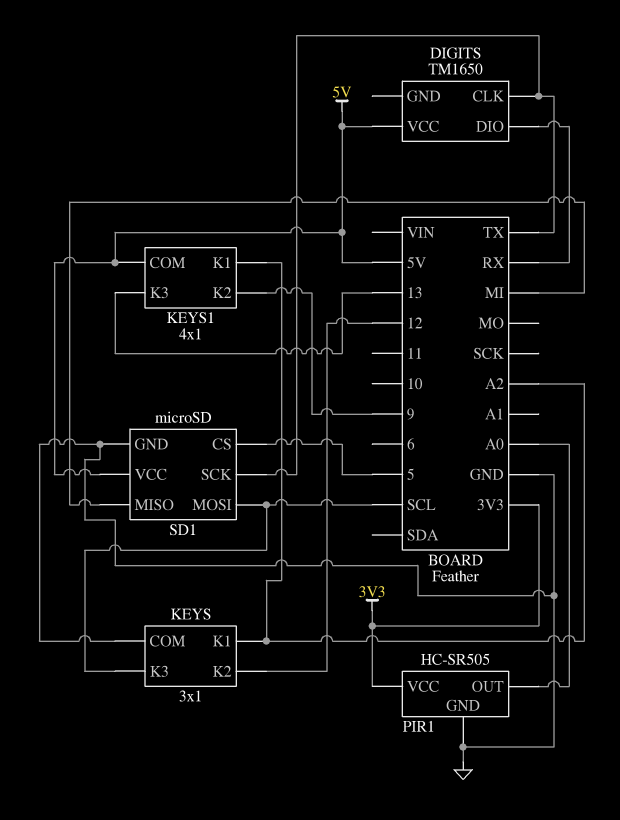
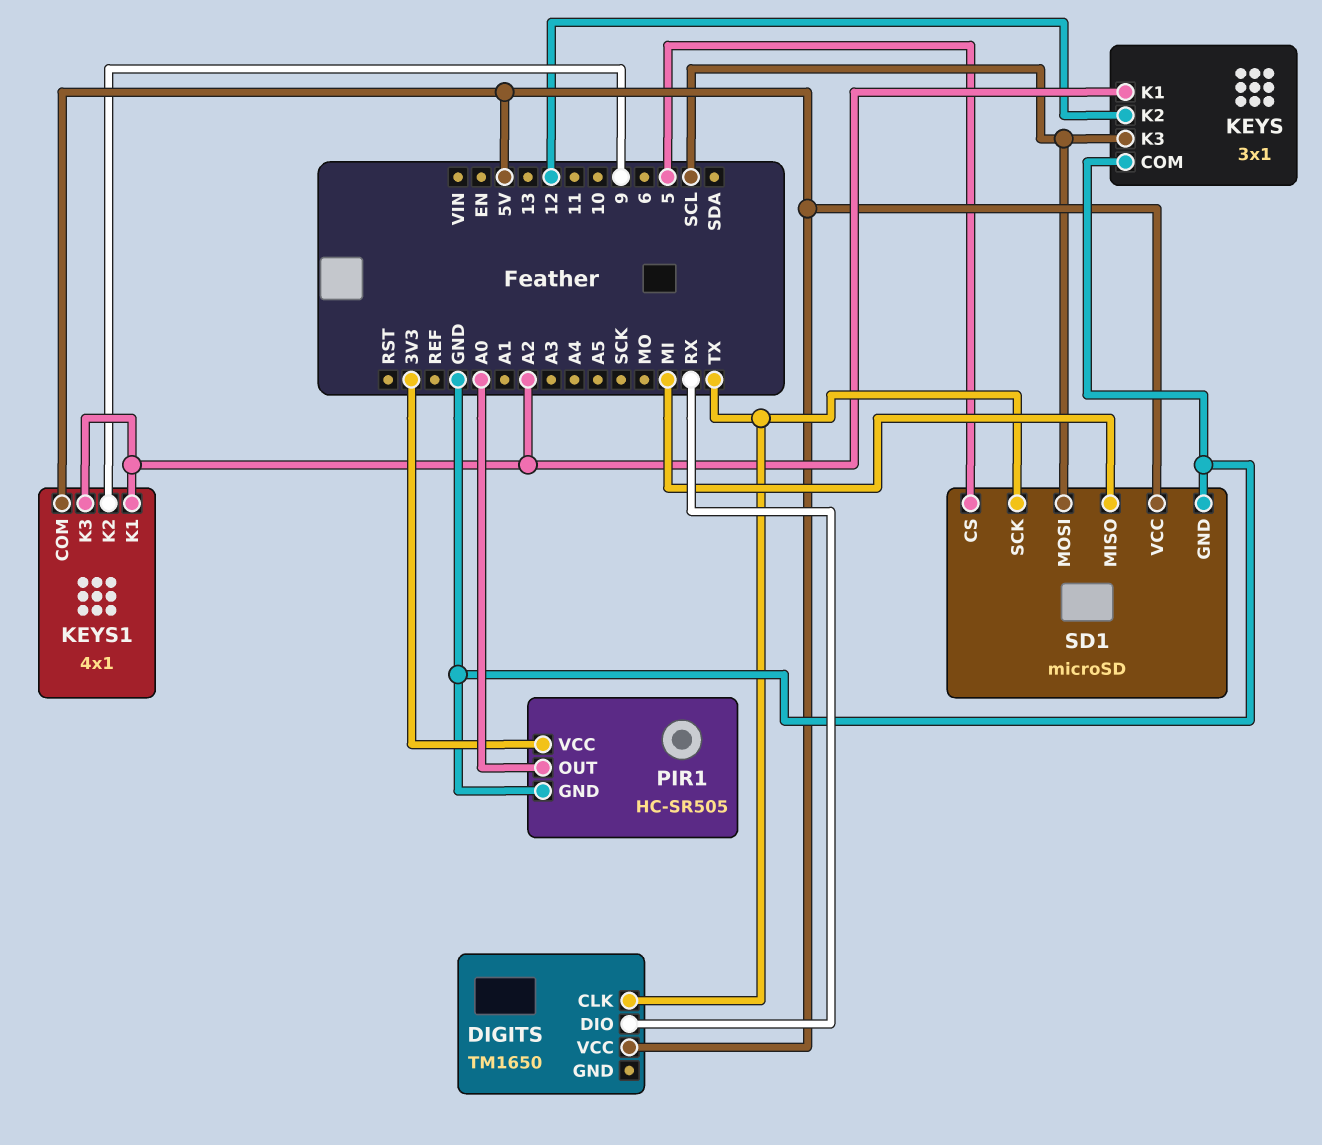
KEYS1 pin K3: 13 -> A2

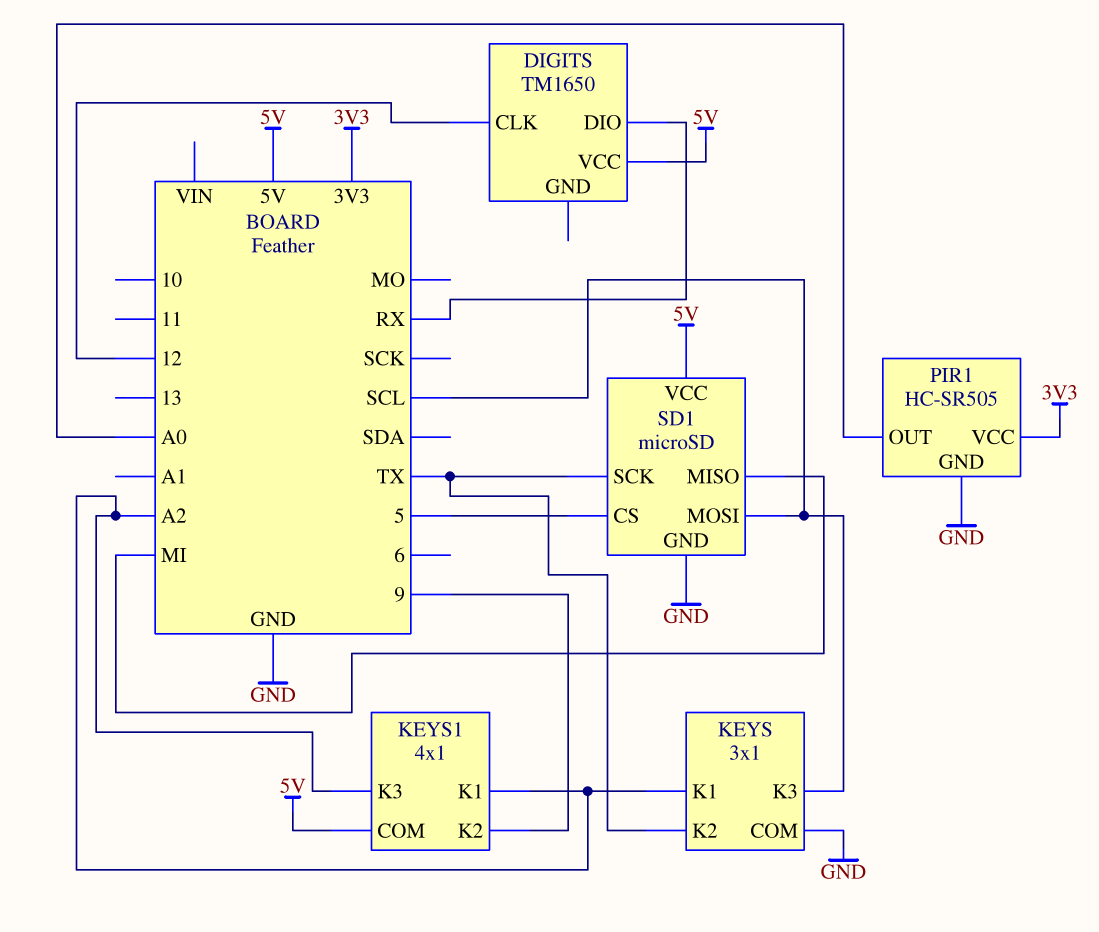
DIGITS pin CLK: TX -> 12
KEYS pin K2: 12 -> TX

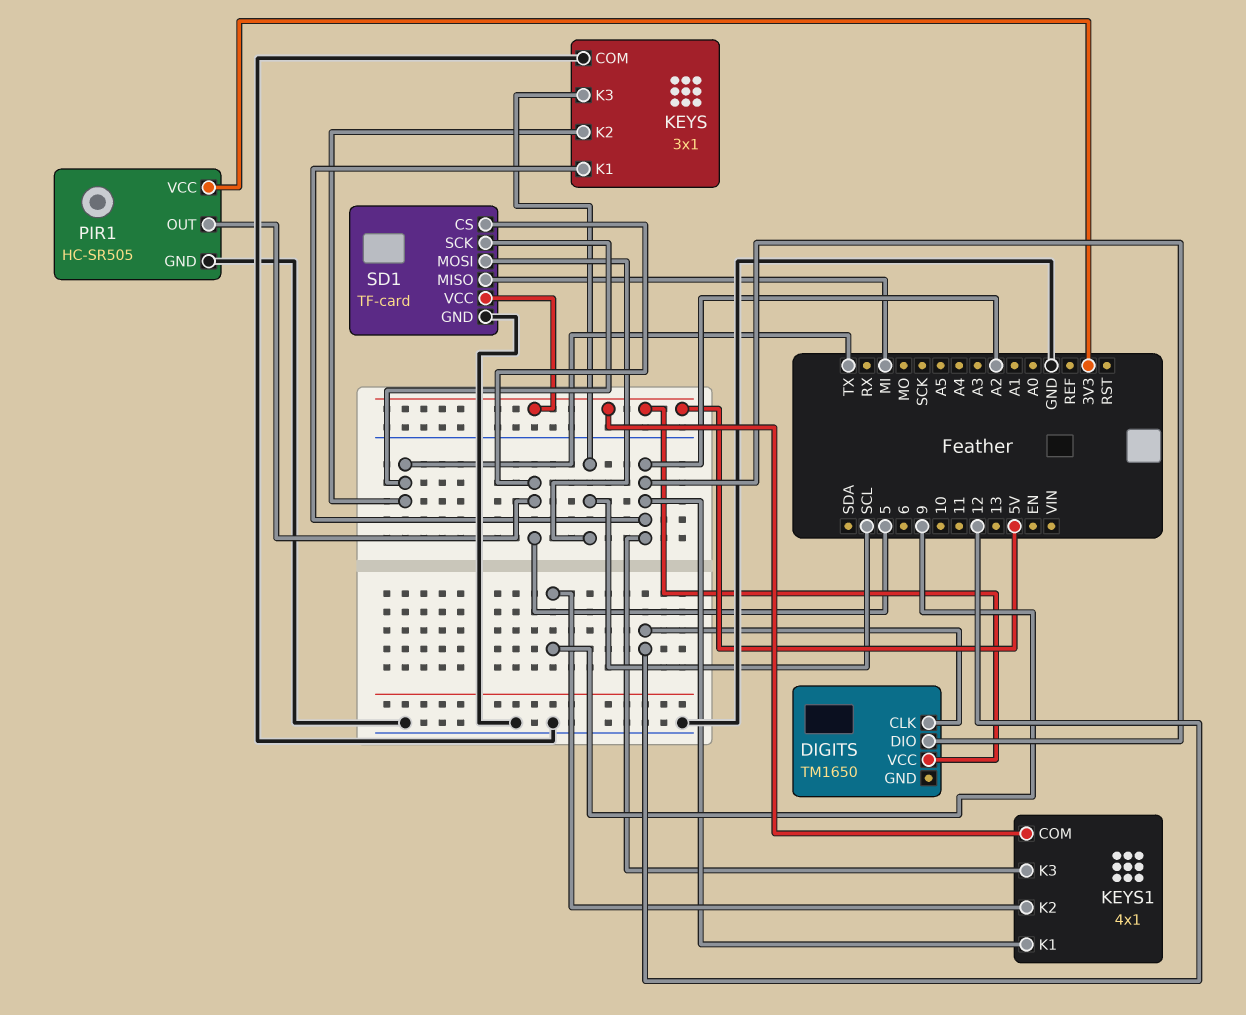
DIGITS pin DIO: RX -> A2
PIR1 pin OUT: A0 -> 5
SD1: microSD -> TF-card

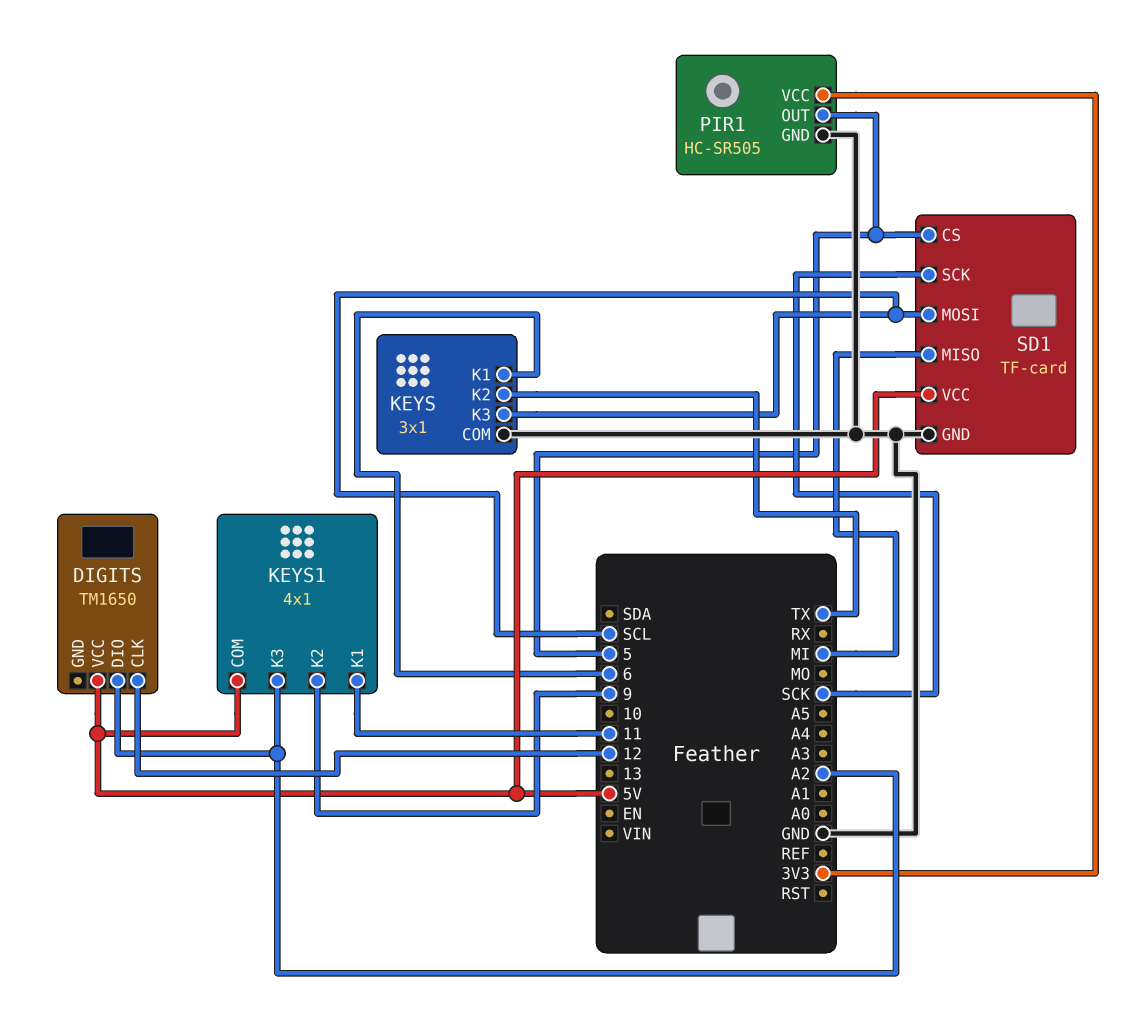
KEYS pin K1: A2 -> 6
KEYS1 pin K1: A2 -> 11
SD1 pin SCK: TX -> SCK

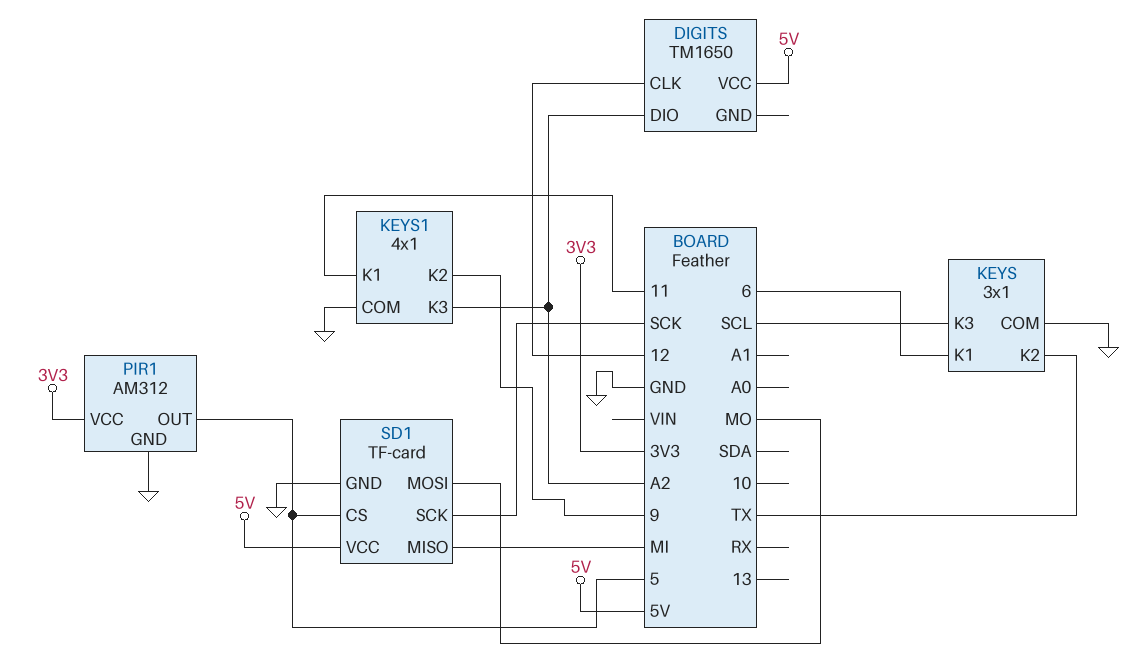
KEYS1 pin COM: 5V -> GND
PIR1: HC-SR505 -> AM312
SD1 pin MOSI: SCL -> MO

